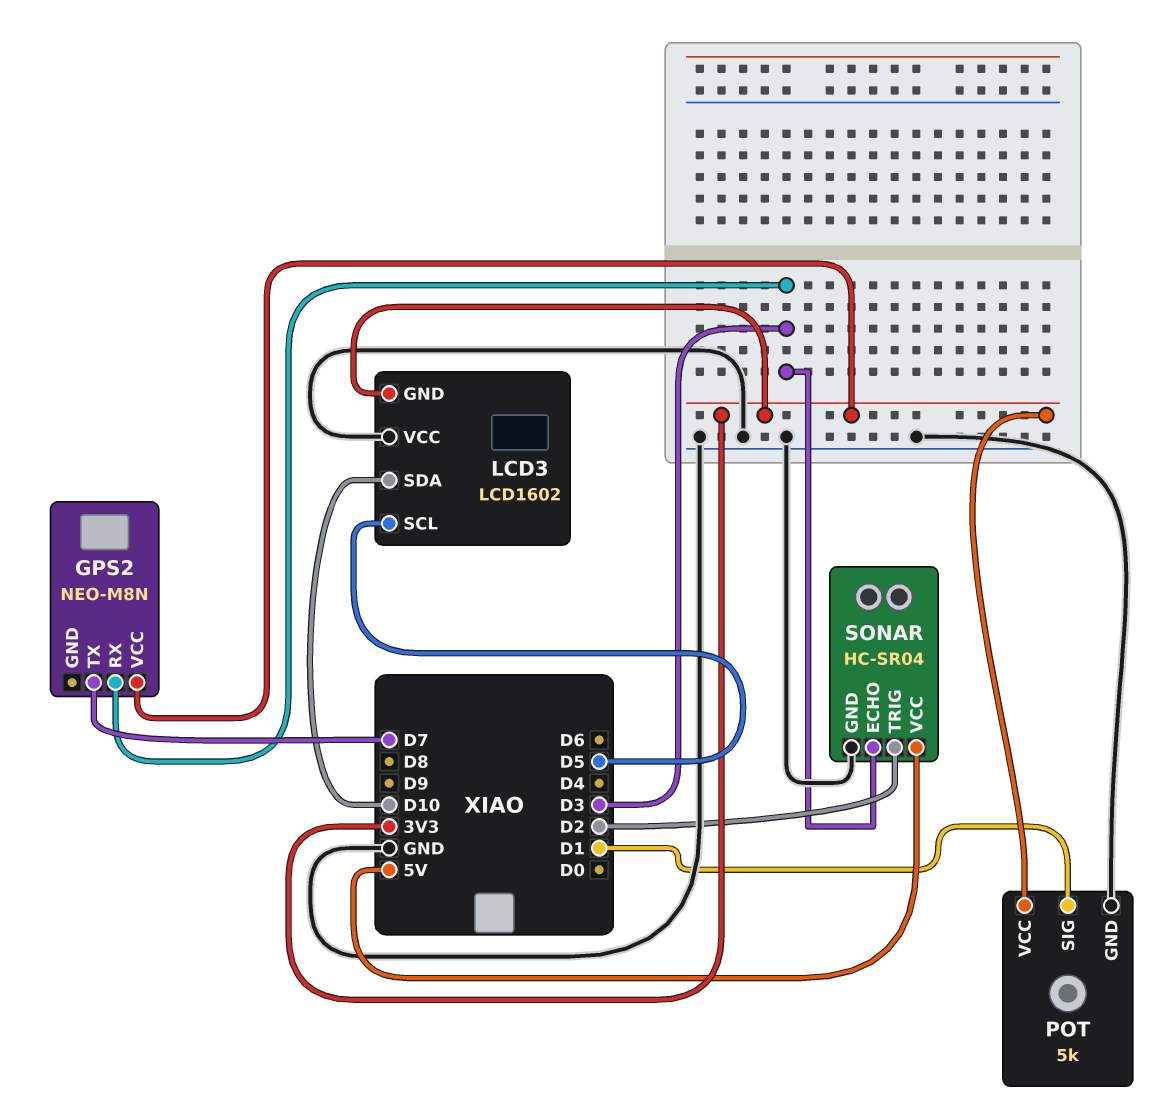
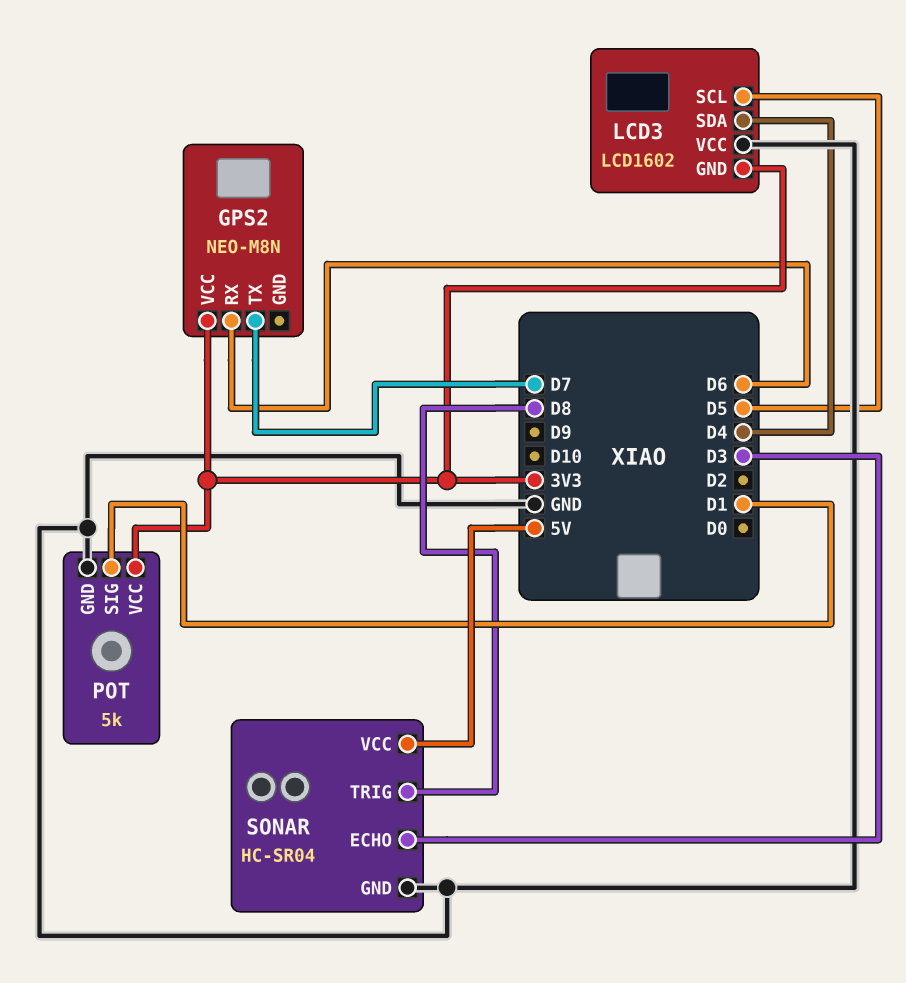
GPS2 pin RX: D3 -> D6
LCD3 pin SDA: D10 -> D4
SONAR pin TRIG: D2 -> D8

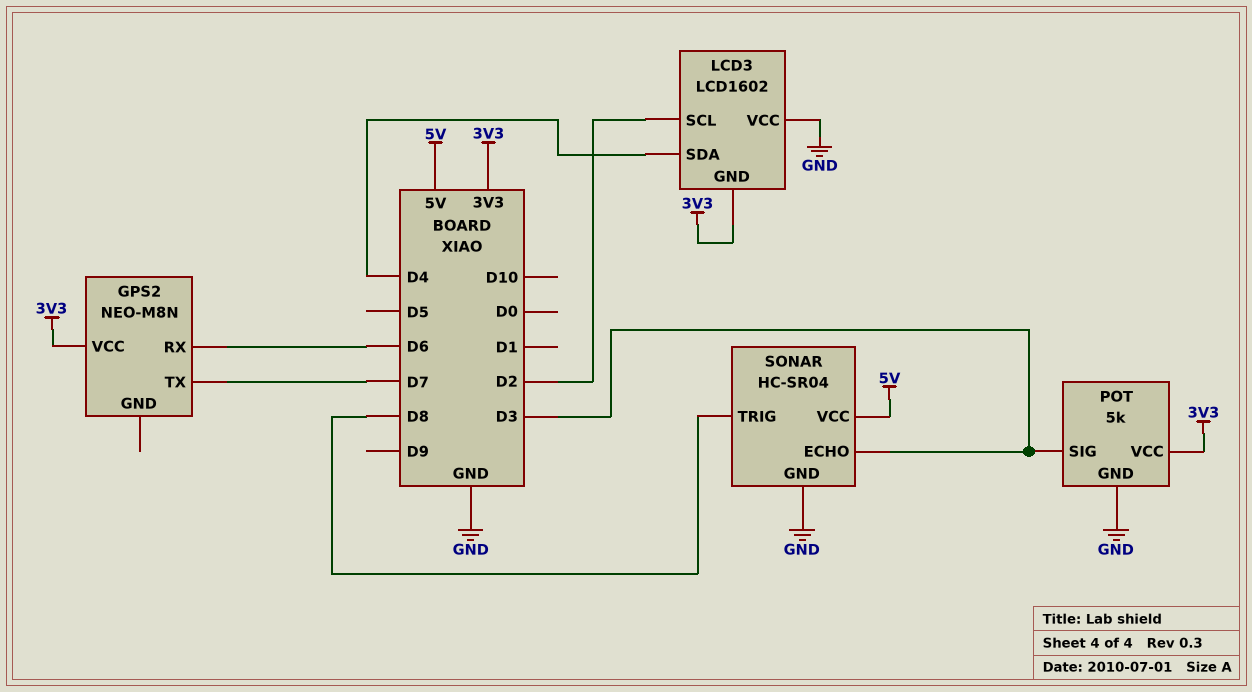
LCD3 pin SCL: D5 -> D2
POT pin SIG: D1 -> D3

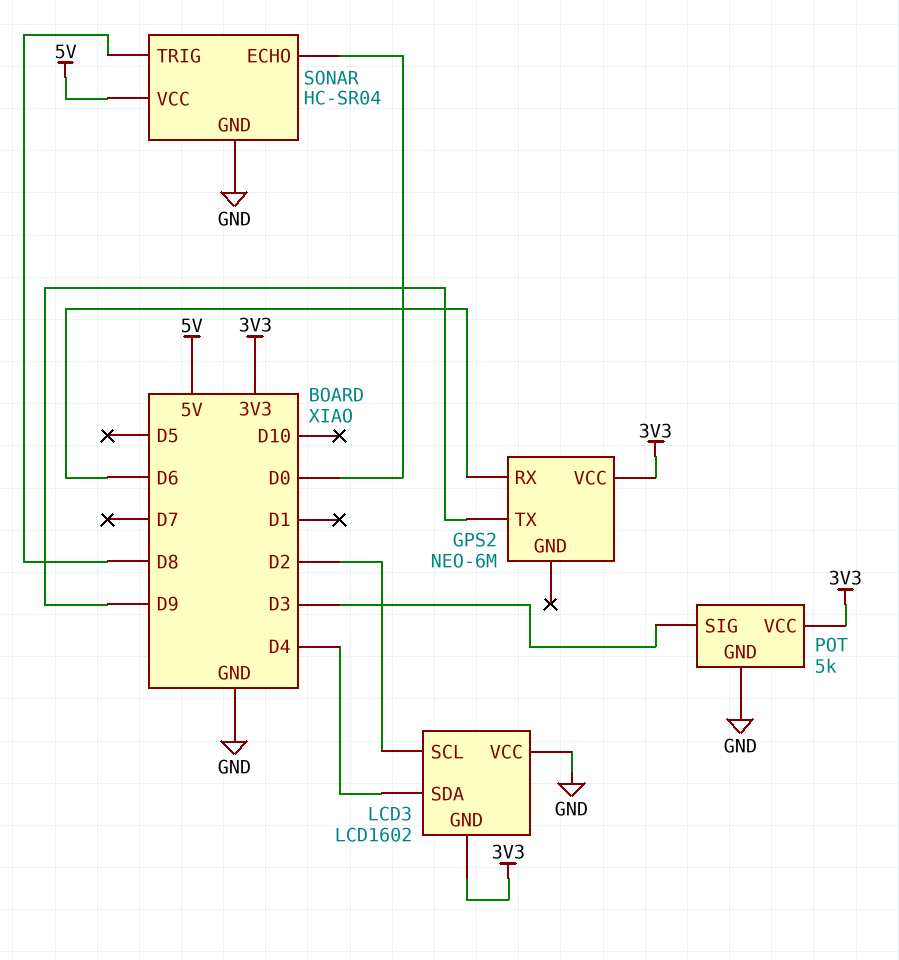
GPS2: NEO-M8N -> NEO-6M
GPS2 pin TX: D7 -> D9
SONAR pin ECHO: D3 -> D0

